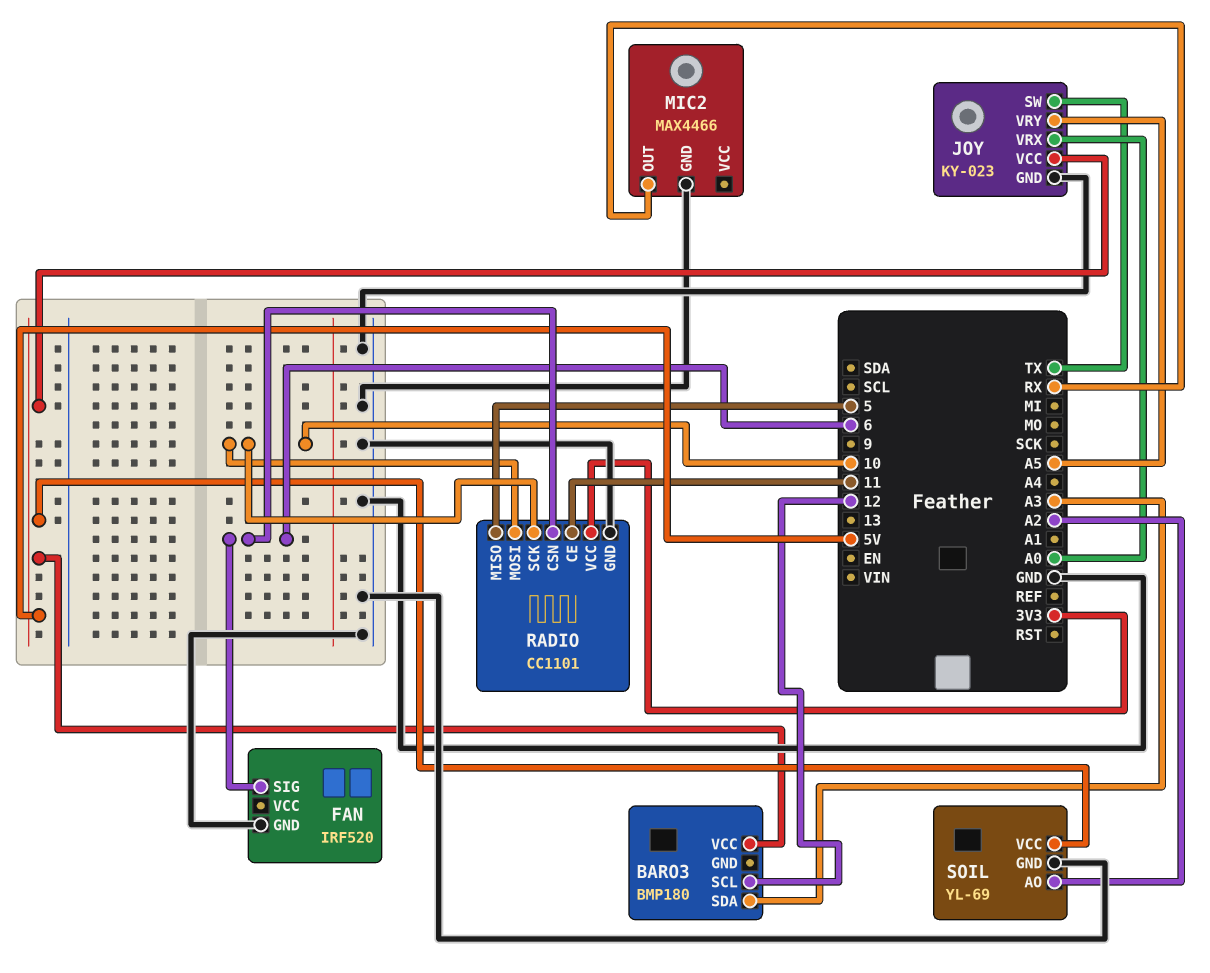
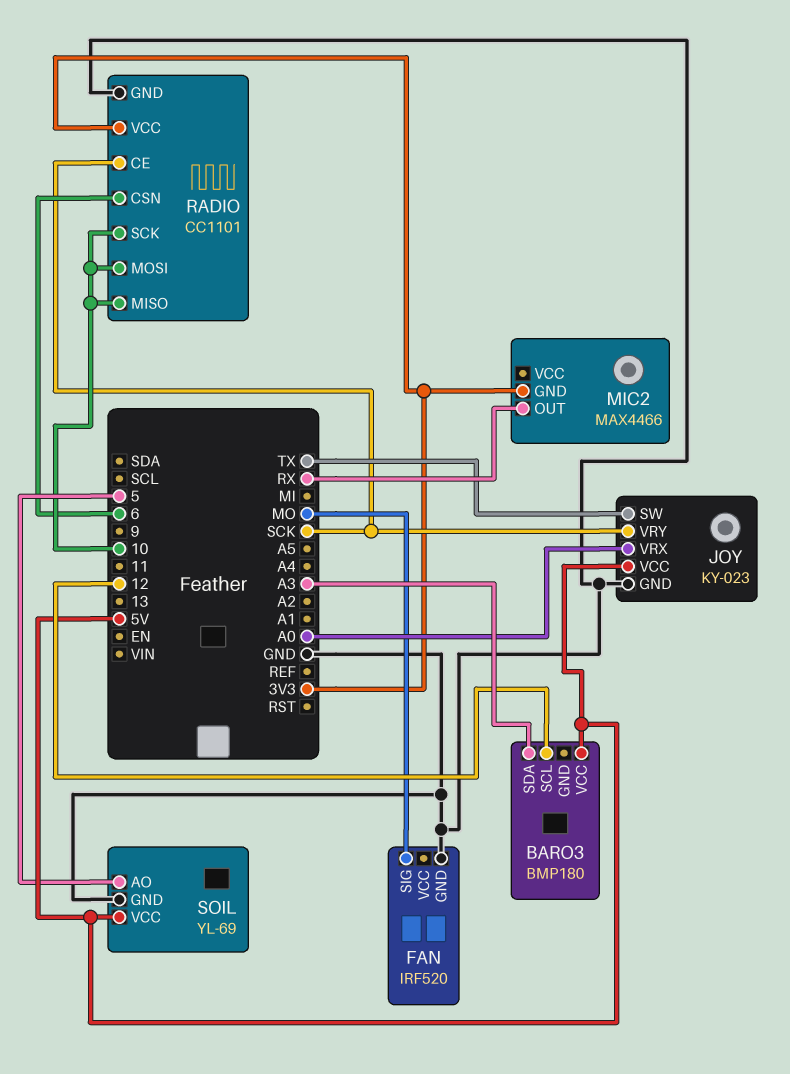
FAN pin SIG: 6 -> MO
JOY pin VRY: A5 -> SCK
MIC2 pin GND: GND -> 3V3
RADIO pin CE: 11 -> SCK
RADIO pin MISO: 5 -> 10
SOIL pin AO: A2 -> 5

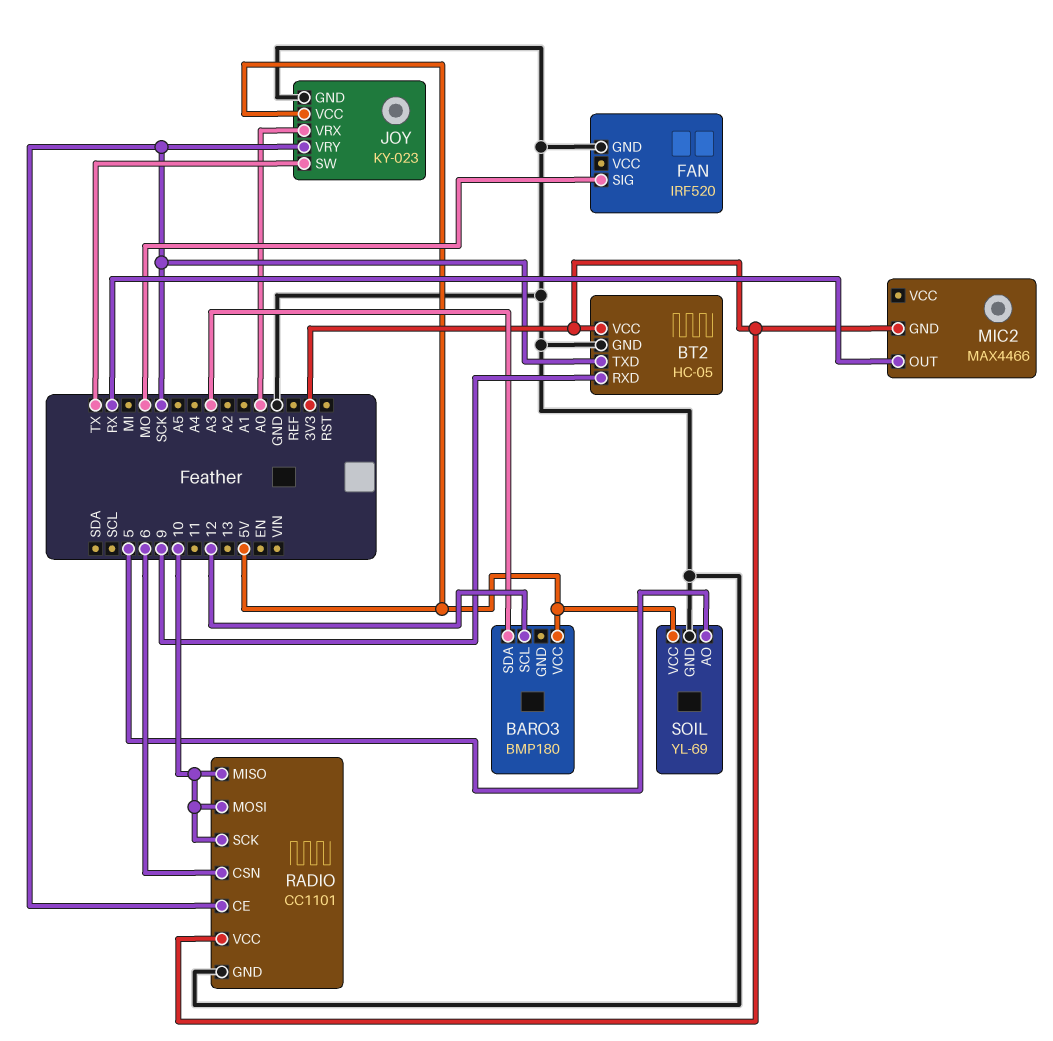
BT2: none -> HC-05
BT2 pin GND: none -> GND
BT2 pin RXD: none -> 9
BT2 pin TXD: none -> SCK
BT2 pin VCC: none -> 3V3

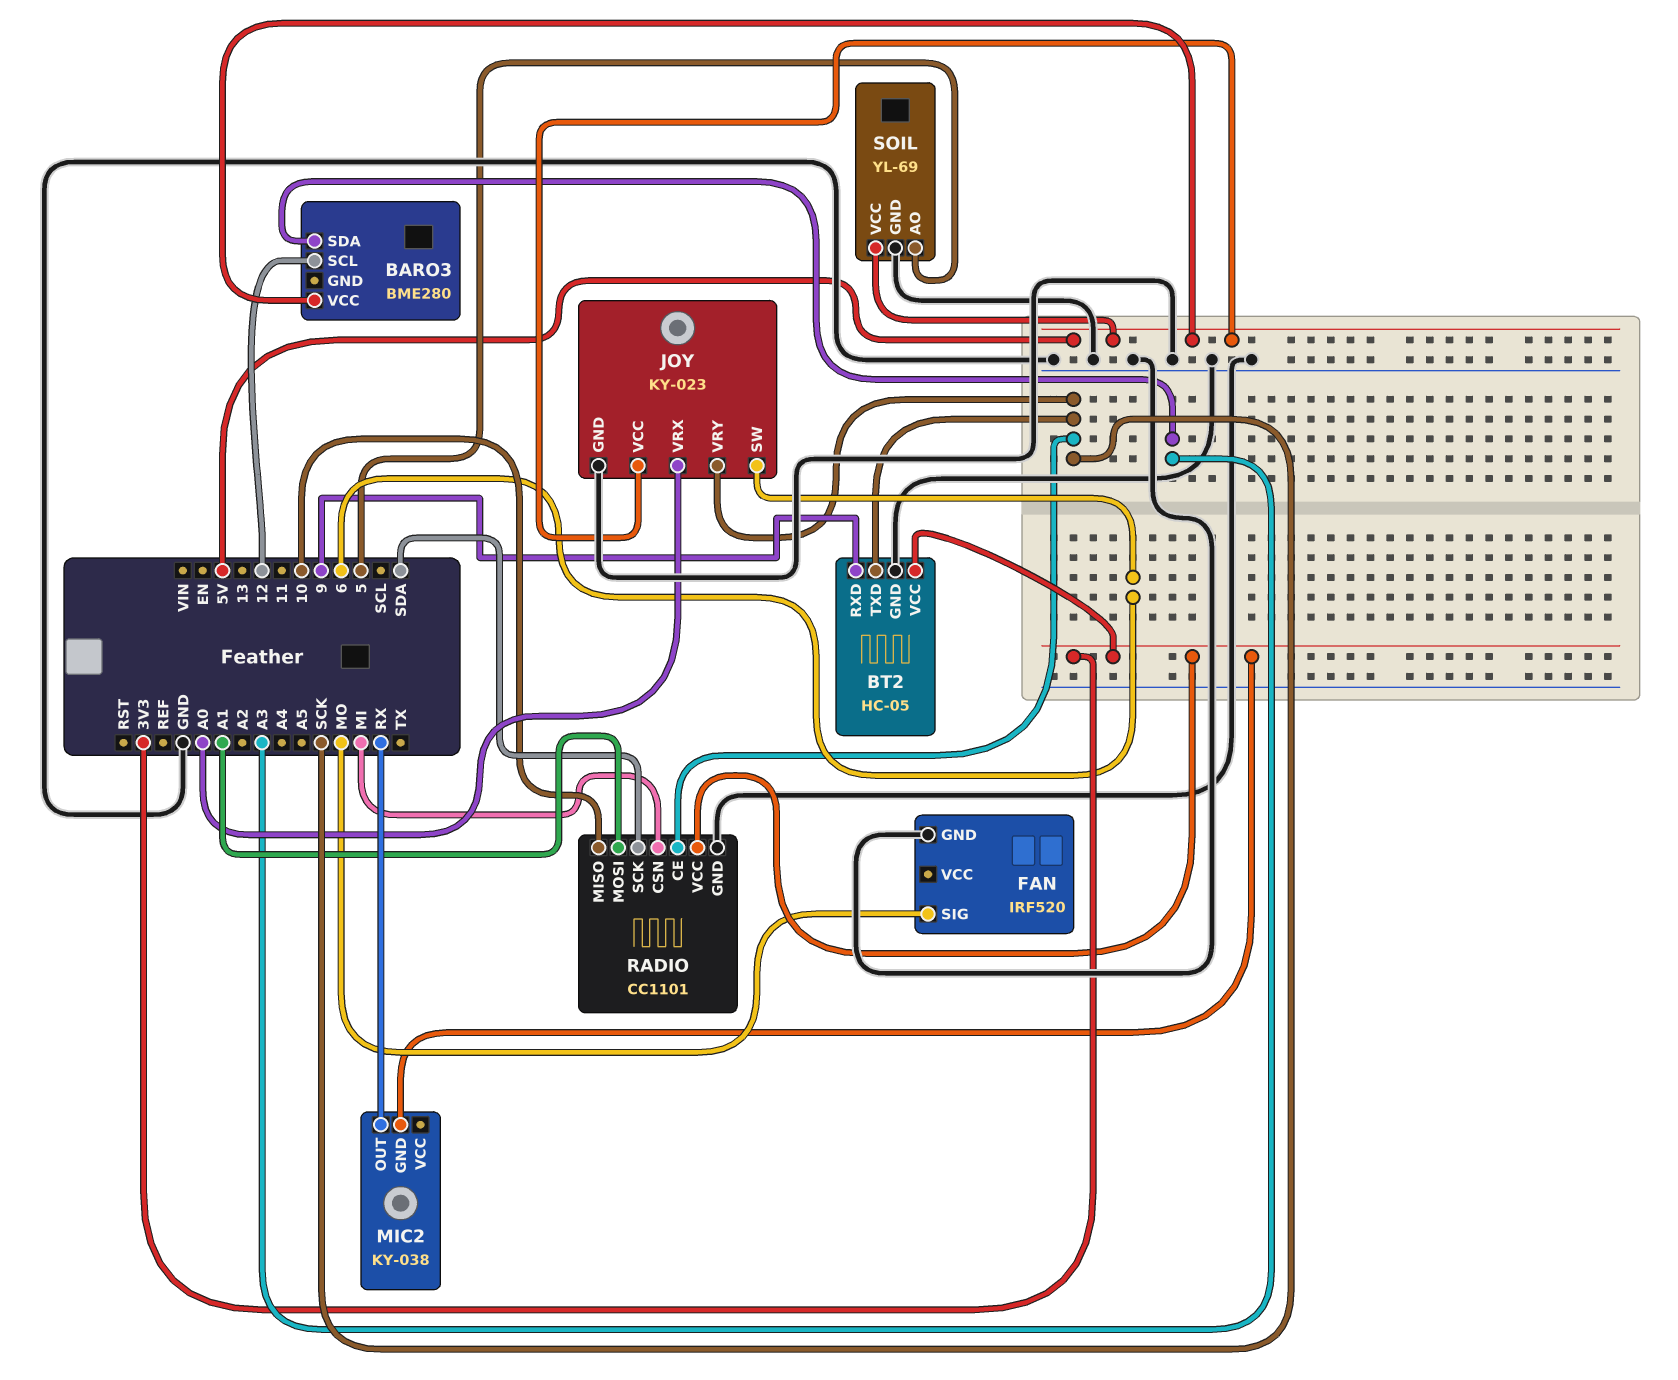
BARO3: BMP180 -> BME280
JOY pin SW: TX -> 6
MIC2: MAX4466 -> KY-038
RADIO pin CSN: 6 -> MI
RADIO pin MOSI: 10 -> A1
RADIO pin SCK: 10 -> SDA

